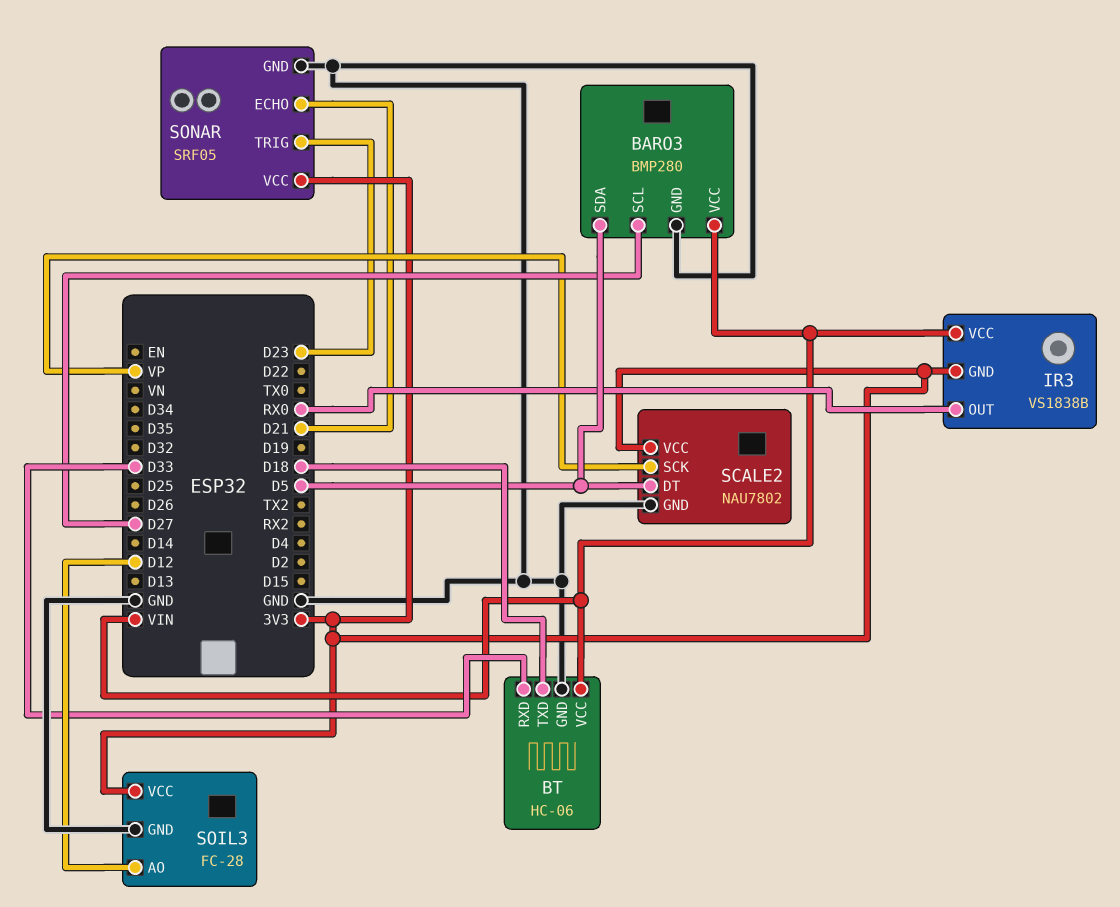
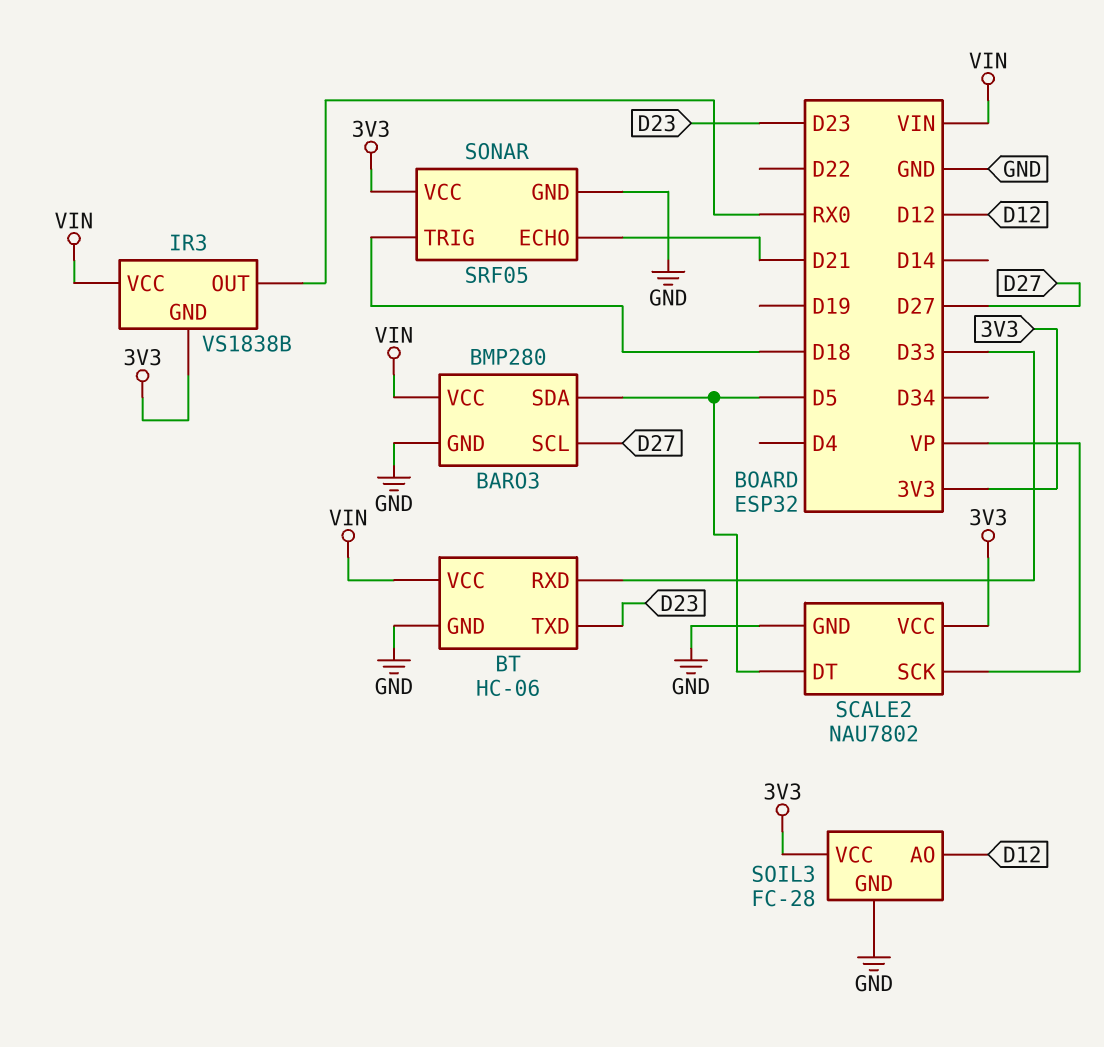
BT pin TXD: D18 -> D23
SONAR pin TRIG: D23 -> D18

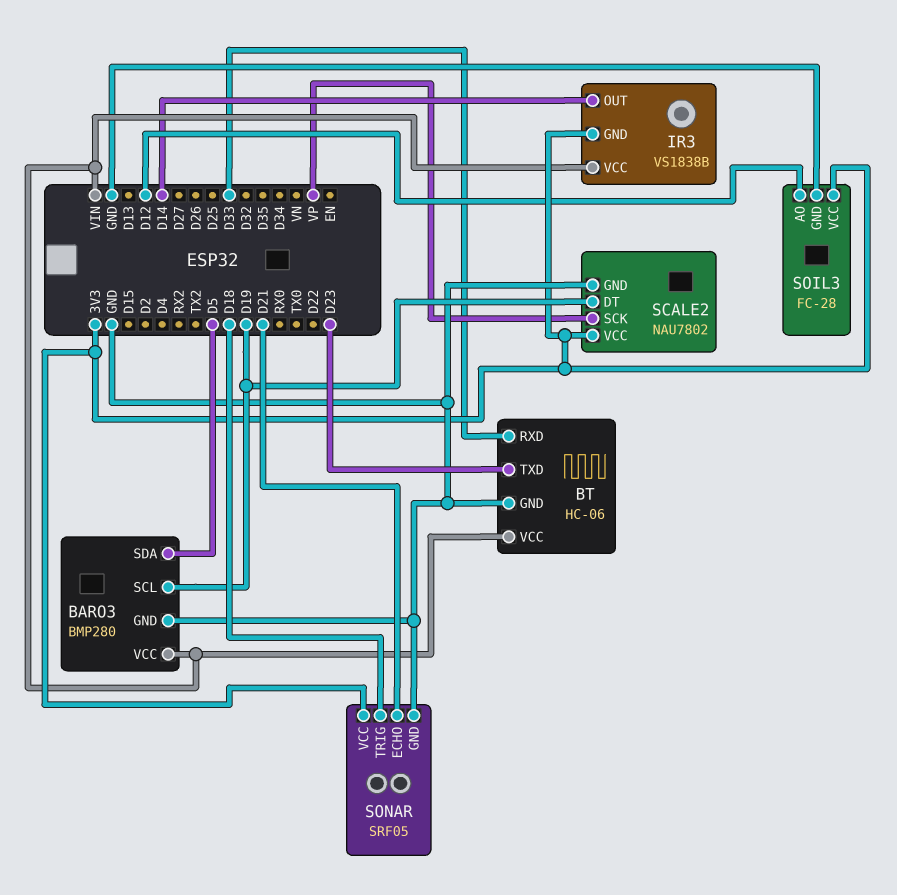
BARO3 pin SCL: D27 -> D19
IR3 pin OUT: RX0 -> D14
SCALE2 pin DT: D5 -> D19

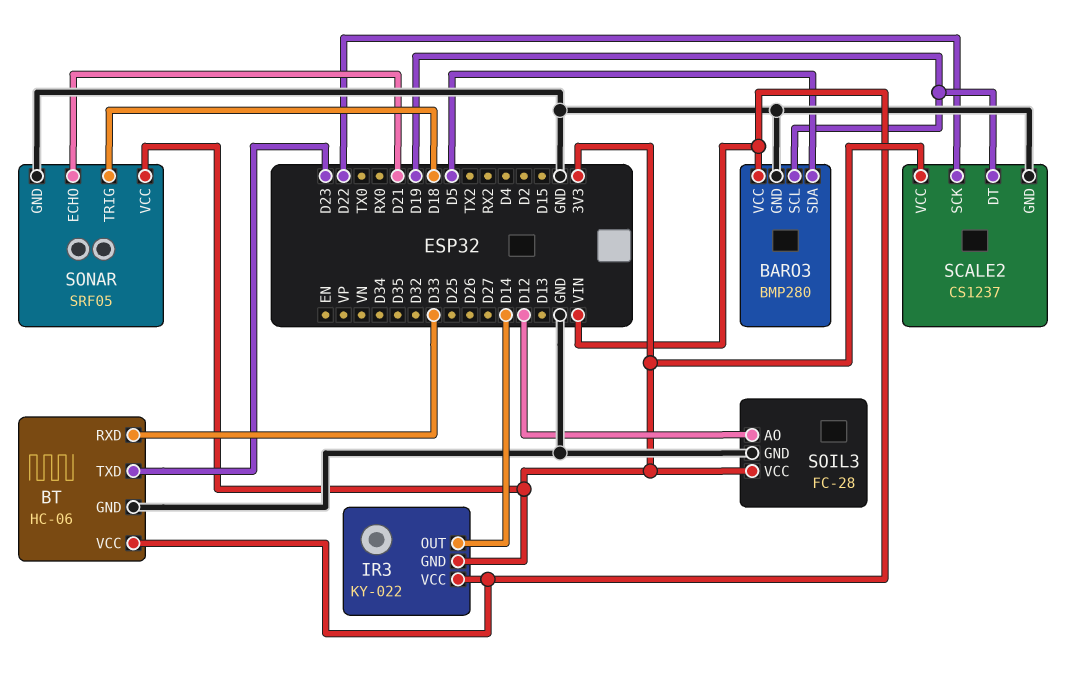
IR3: VS1838B -> KY-022
SCALE2: NAU7802 -> CS1237
SCALE2 pin SCK: VP -> D22

